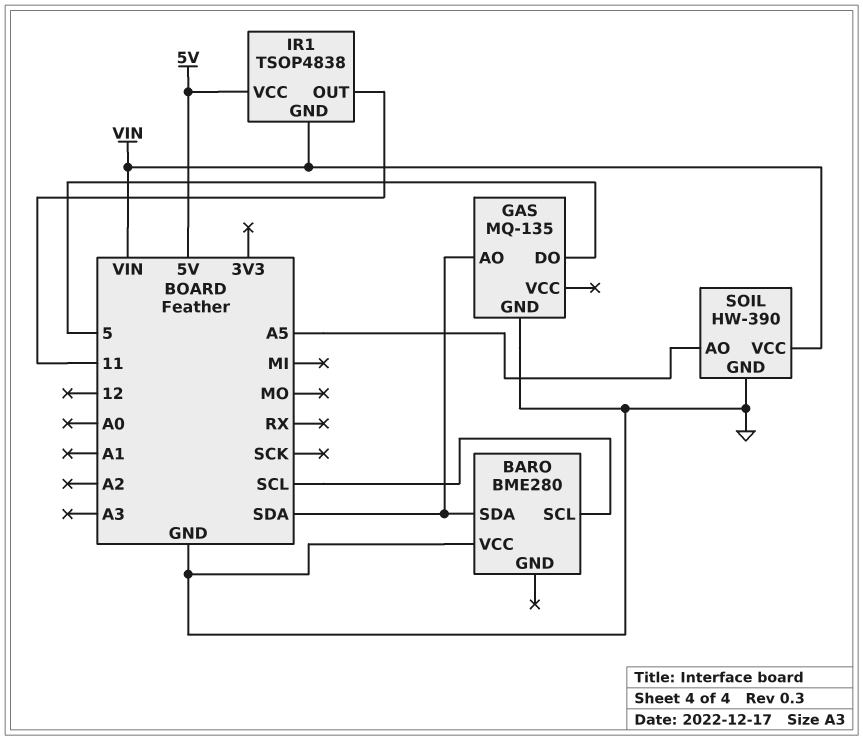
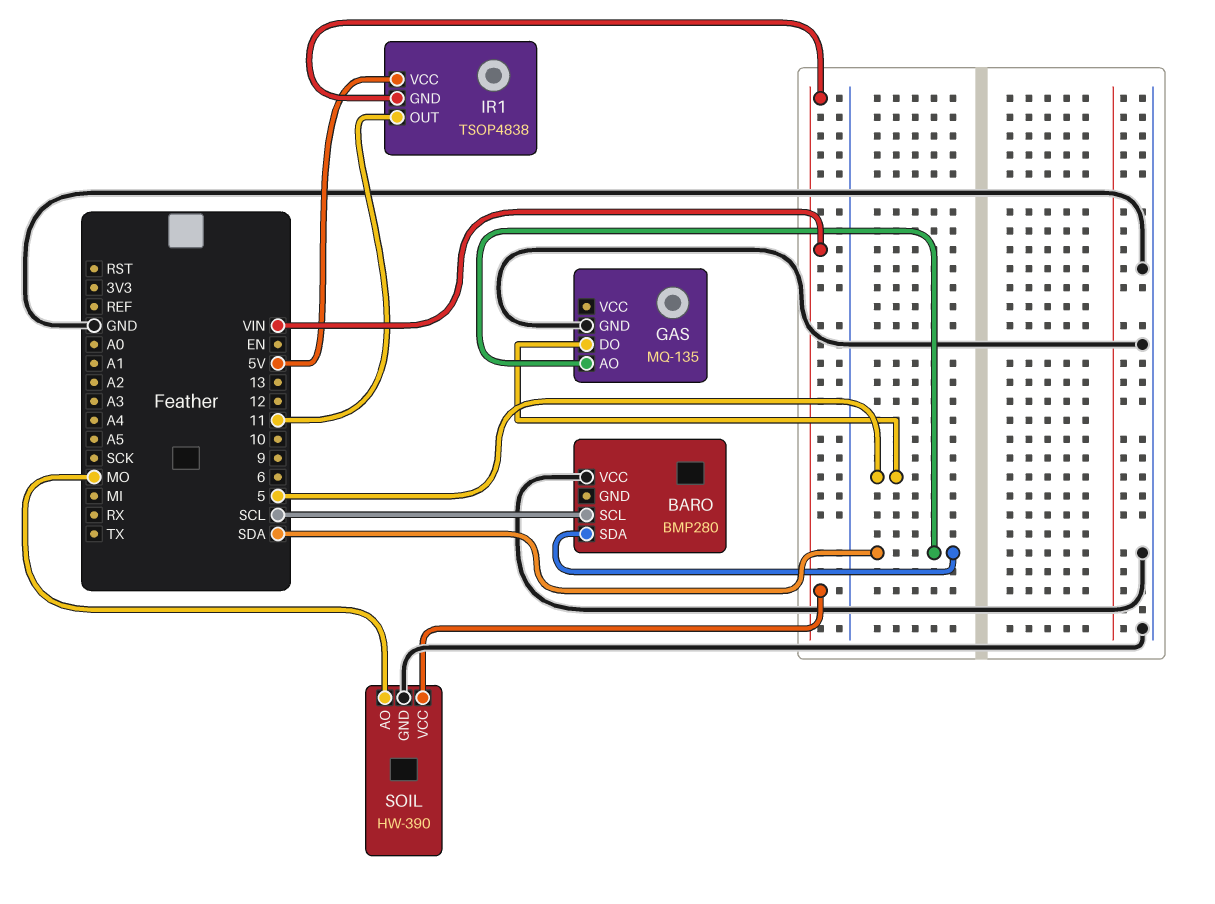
BARO: BME280 -> BMP280
SOIL pin AO: A5 -> MO

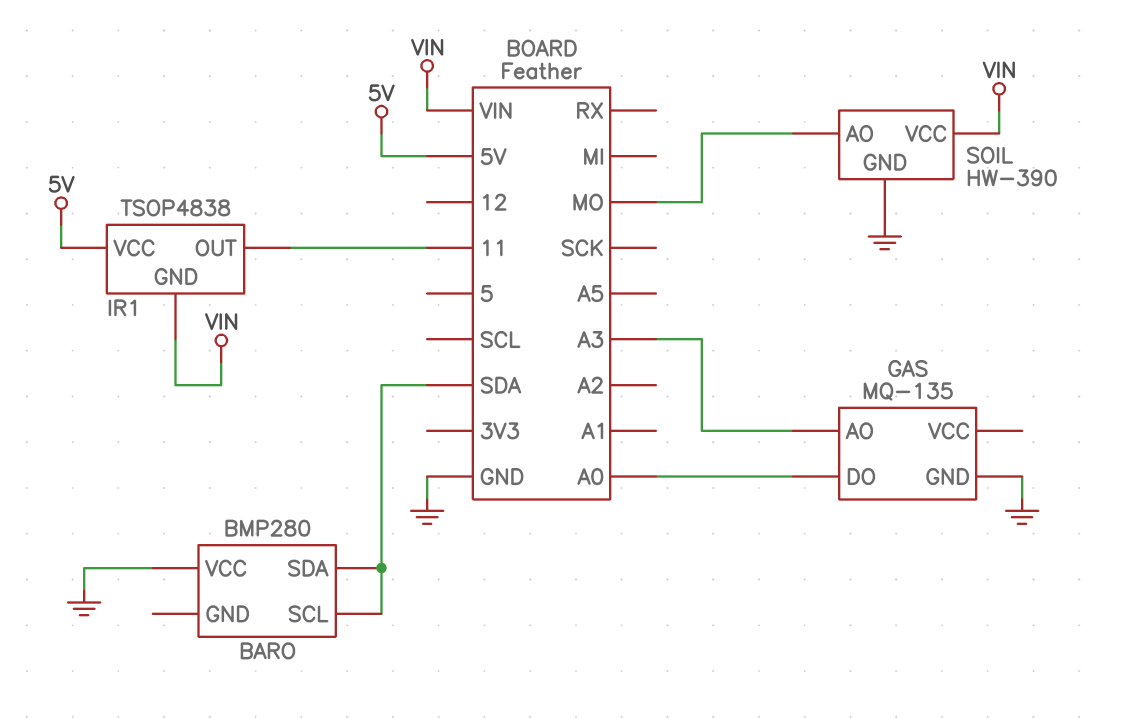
BARO pin SCL: SCL -> SDA
GAS pin AO: SDA -> A3
GAS pin DO: 5 -> A0

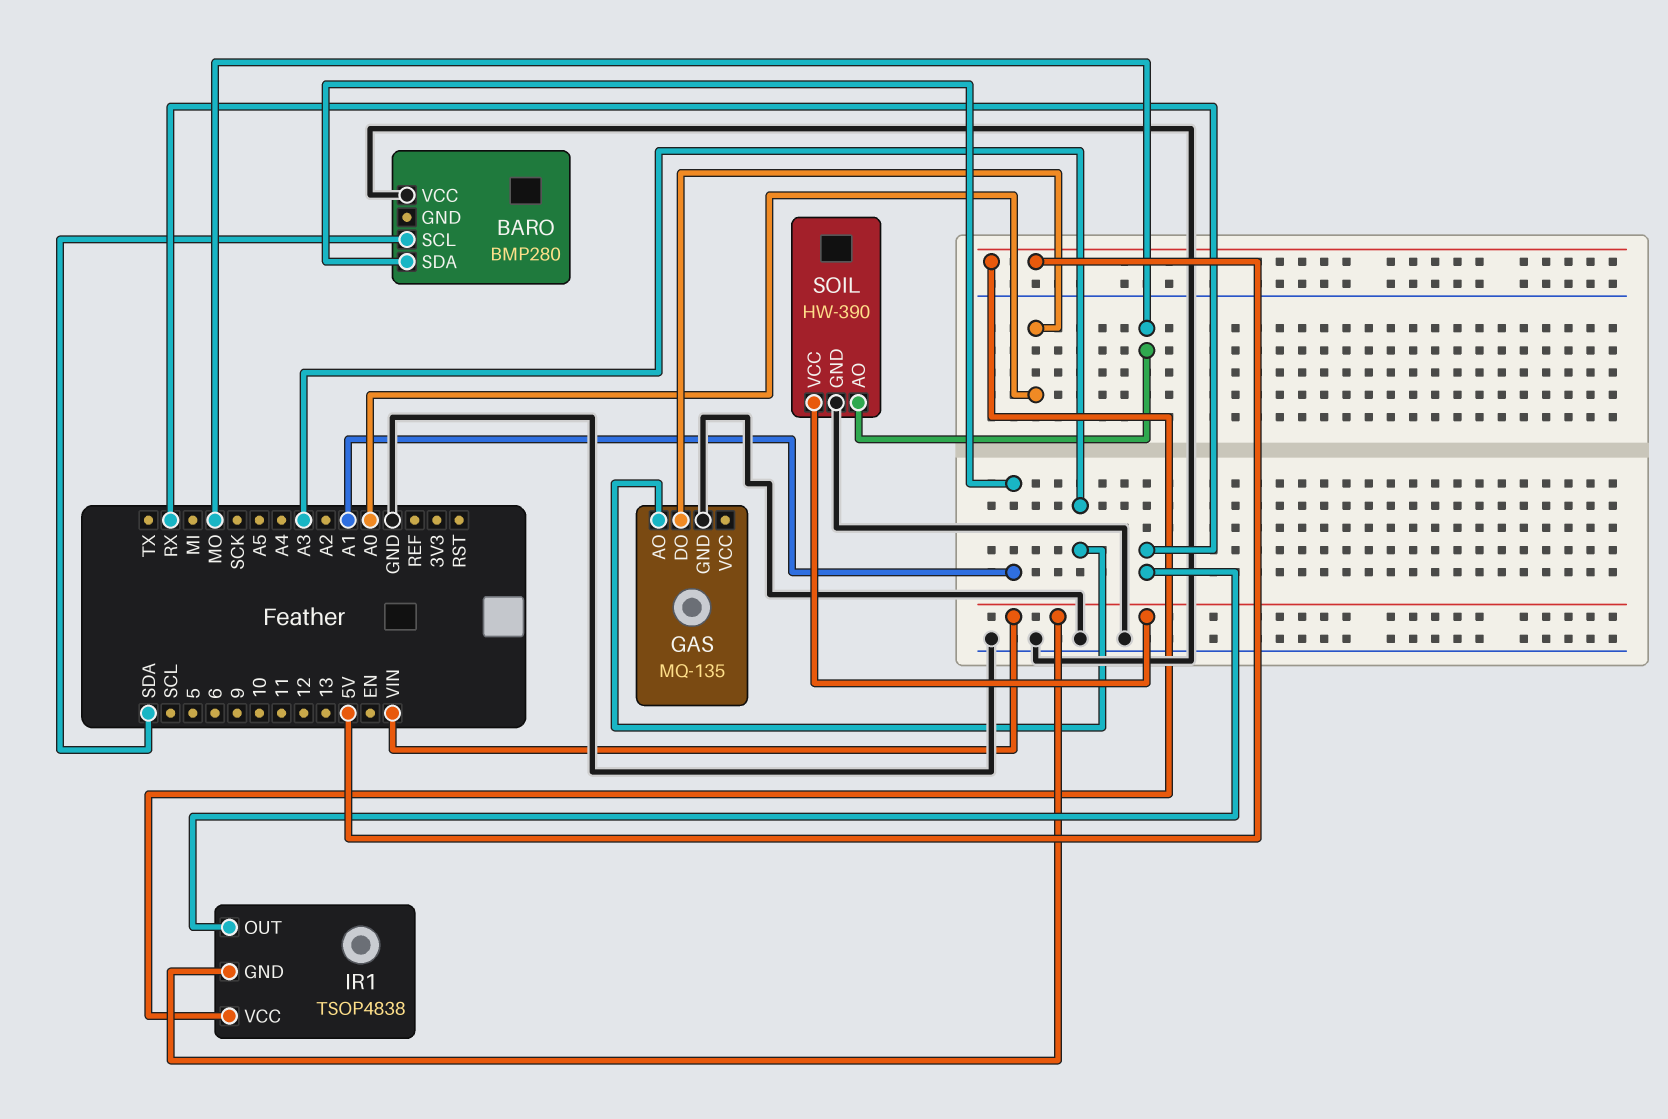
BARO pin SDA: SDA -> A1
IR1 pin OUT: 11 -> RX

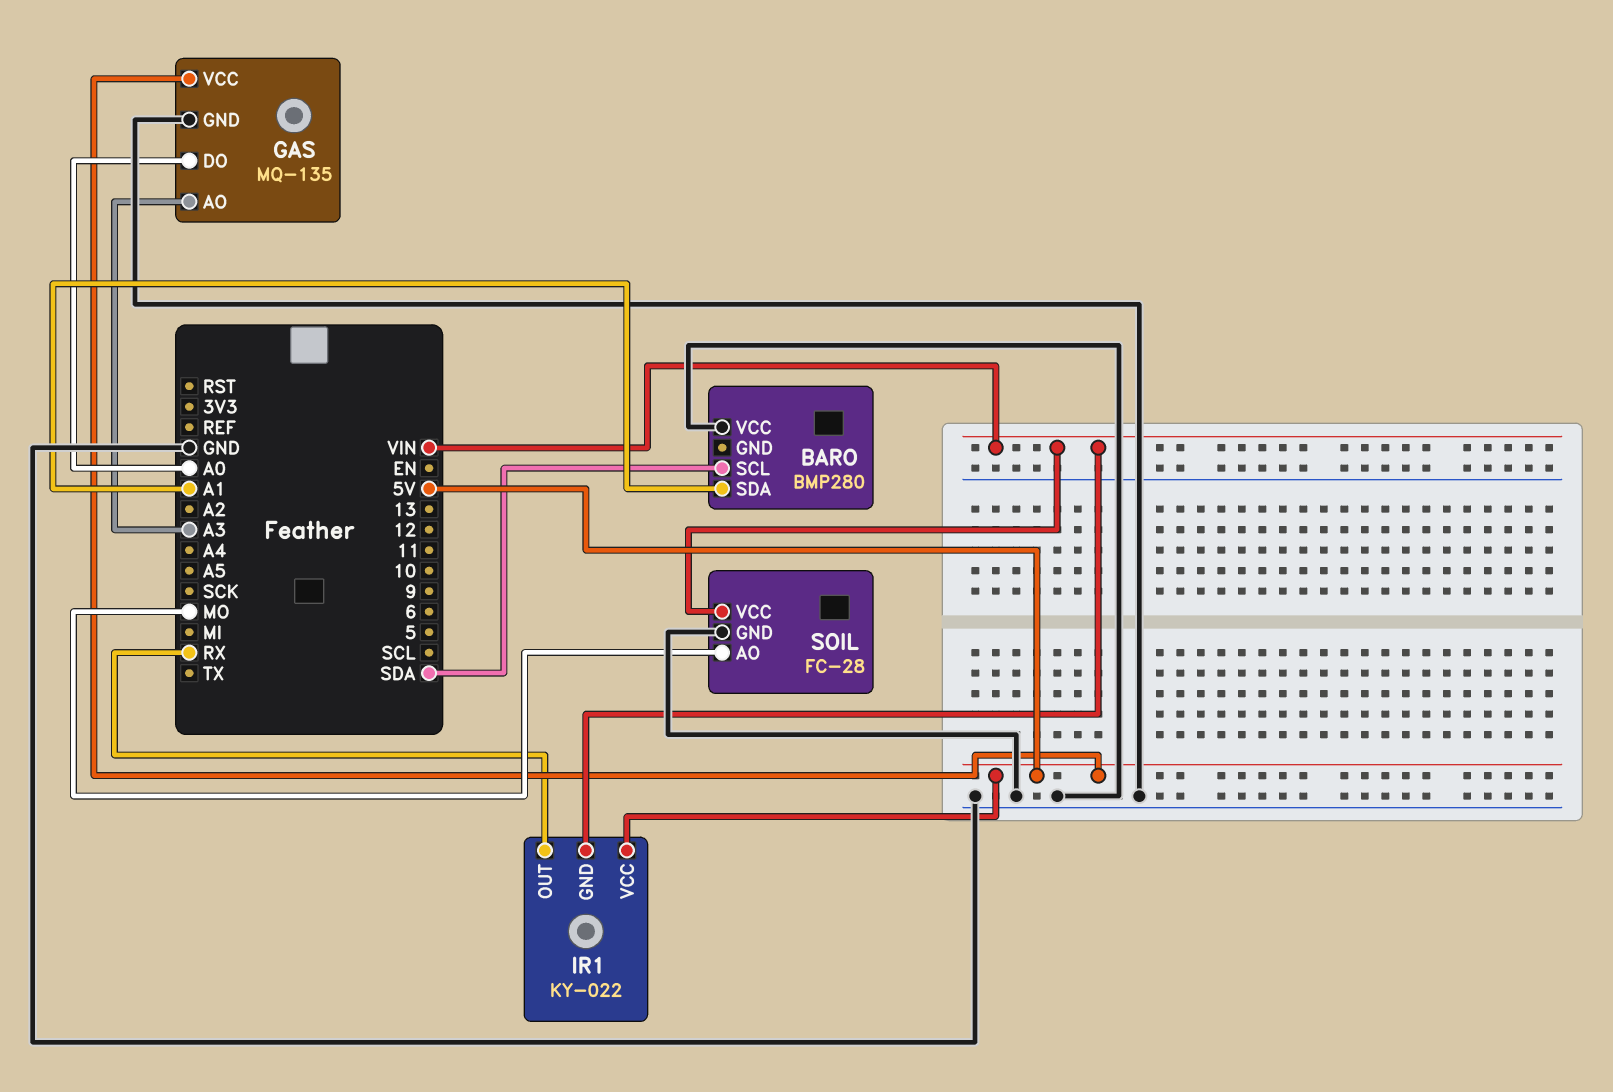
GAS pin VCC: none -> 5V
IR1: TSOP4838 -> KY-022
SOIL: HW-390 -> FC-28

